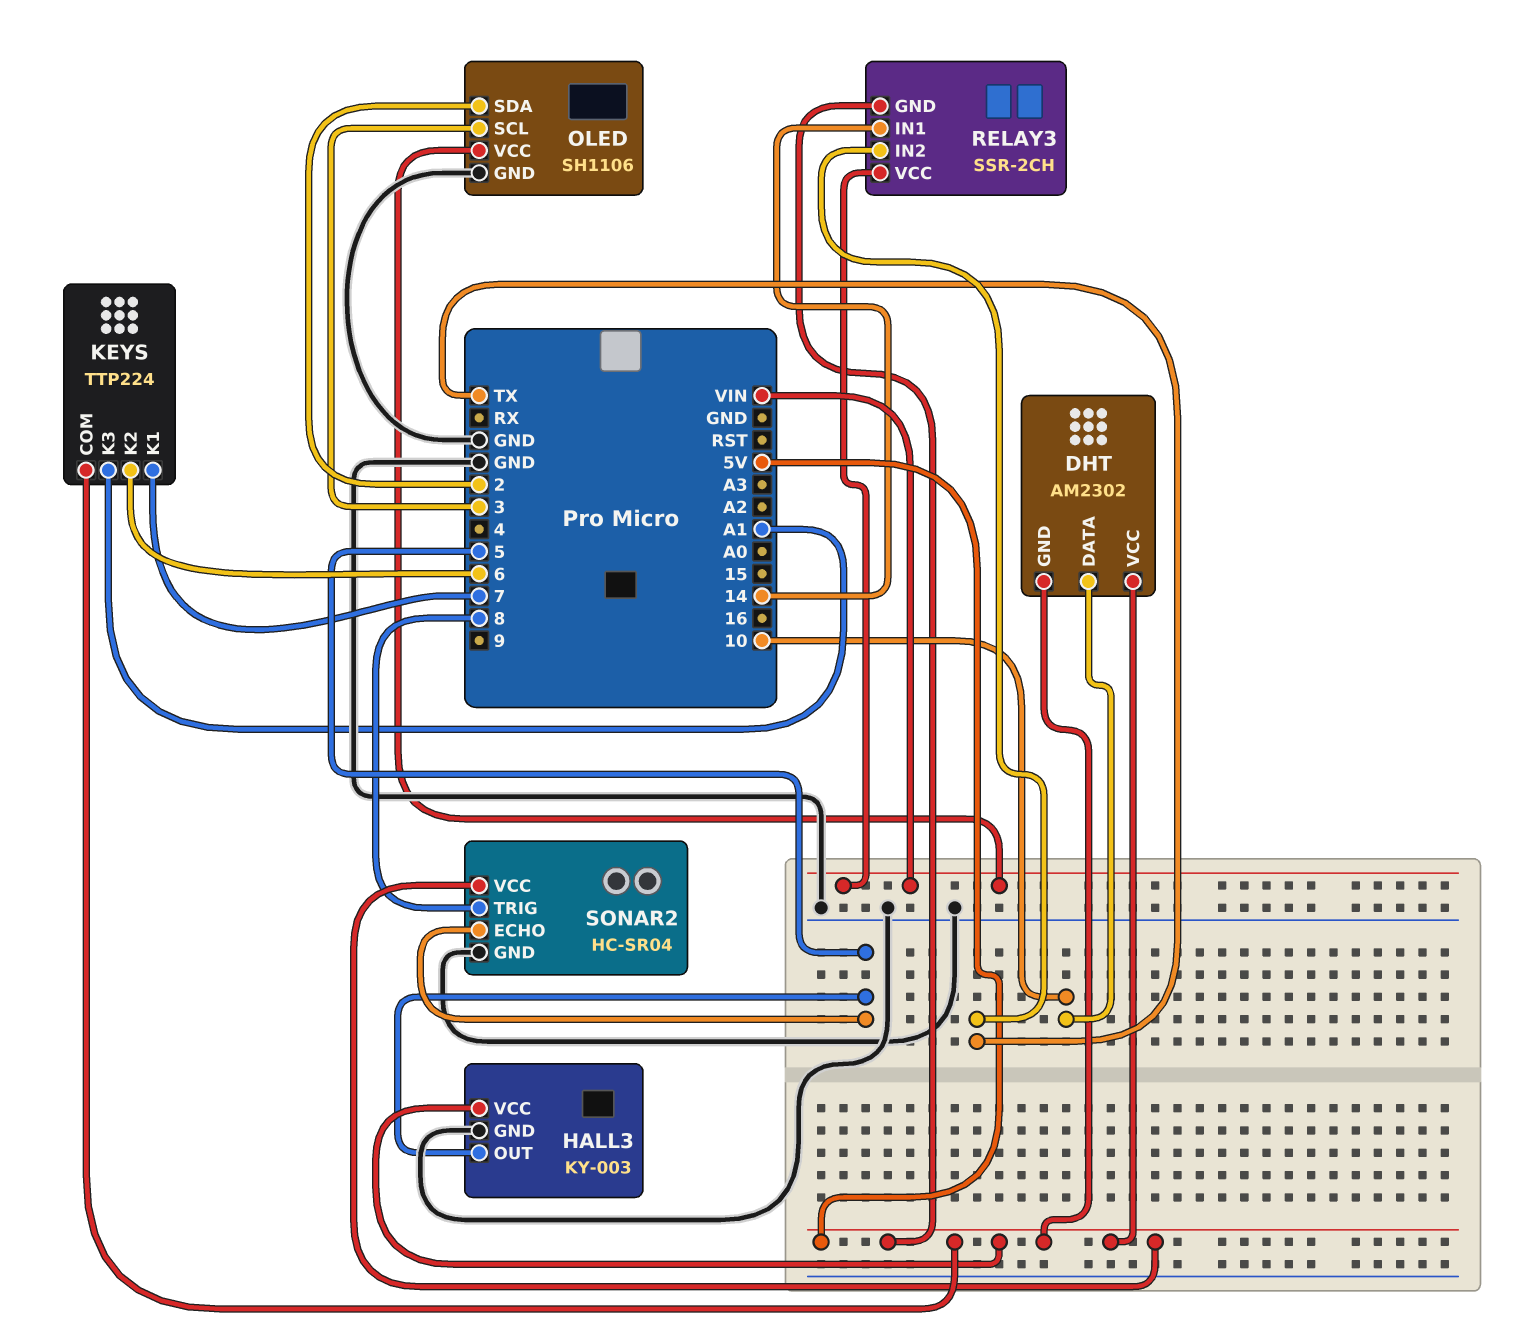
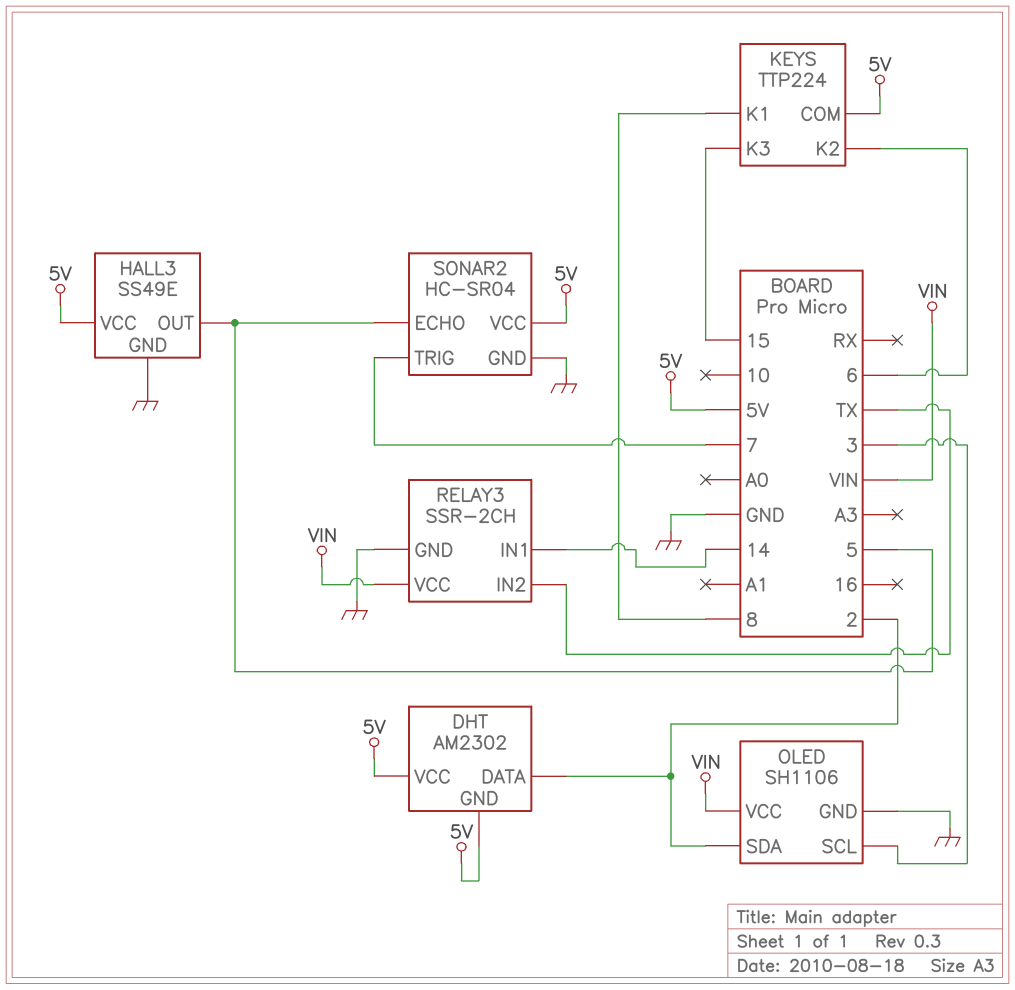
DHT pin DATA: 10 -> 2
HALL3: KY-003 -> SS49E
KEYS pin K1: 7 -> 8
KEYS pin K3: A1 -> 15
RELAY3 pin GND: 5V -> GND
SONAR2 pin TRIG: 8 -> 7

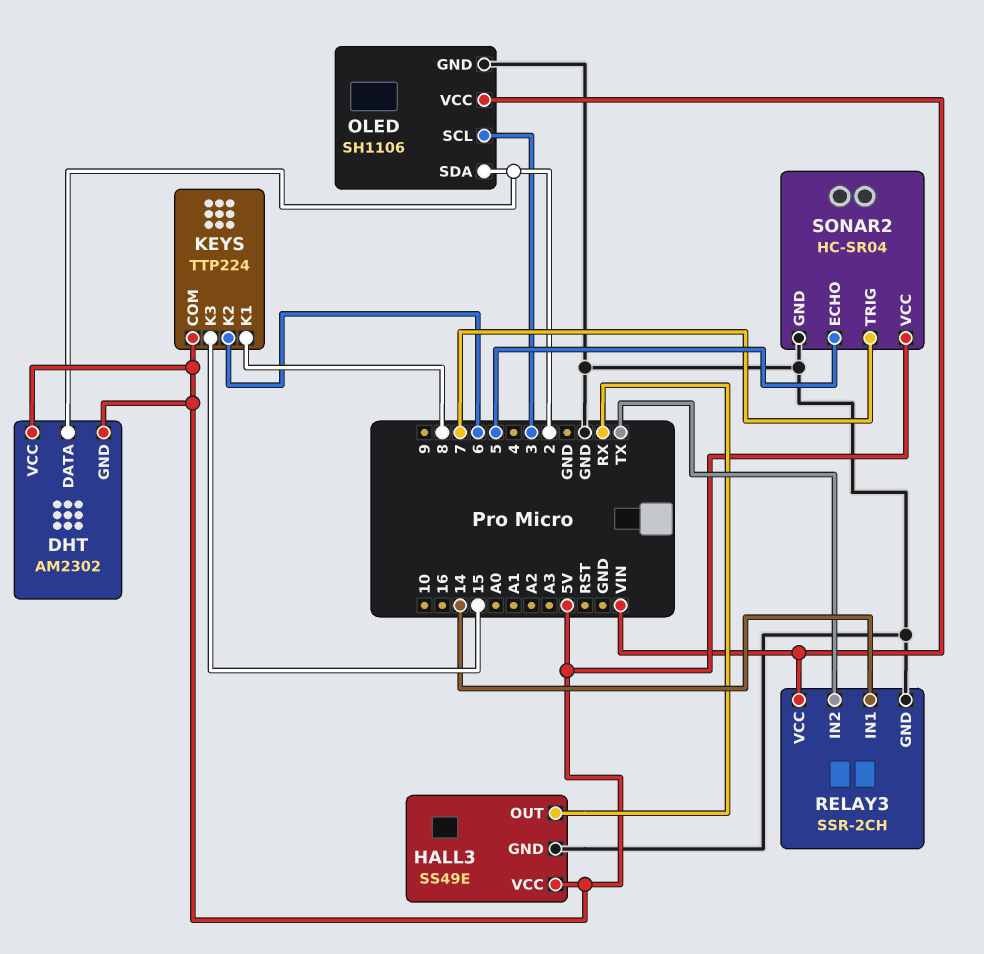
HALL3 pin OUT: 5 -> RX

